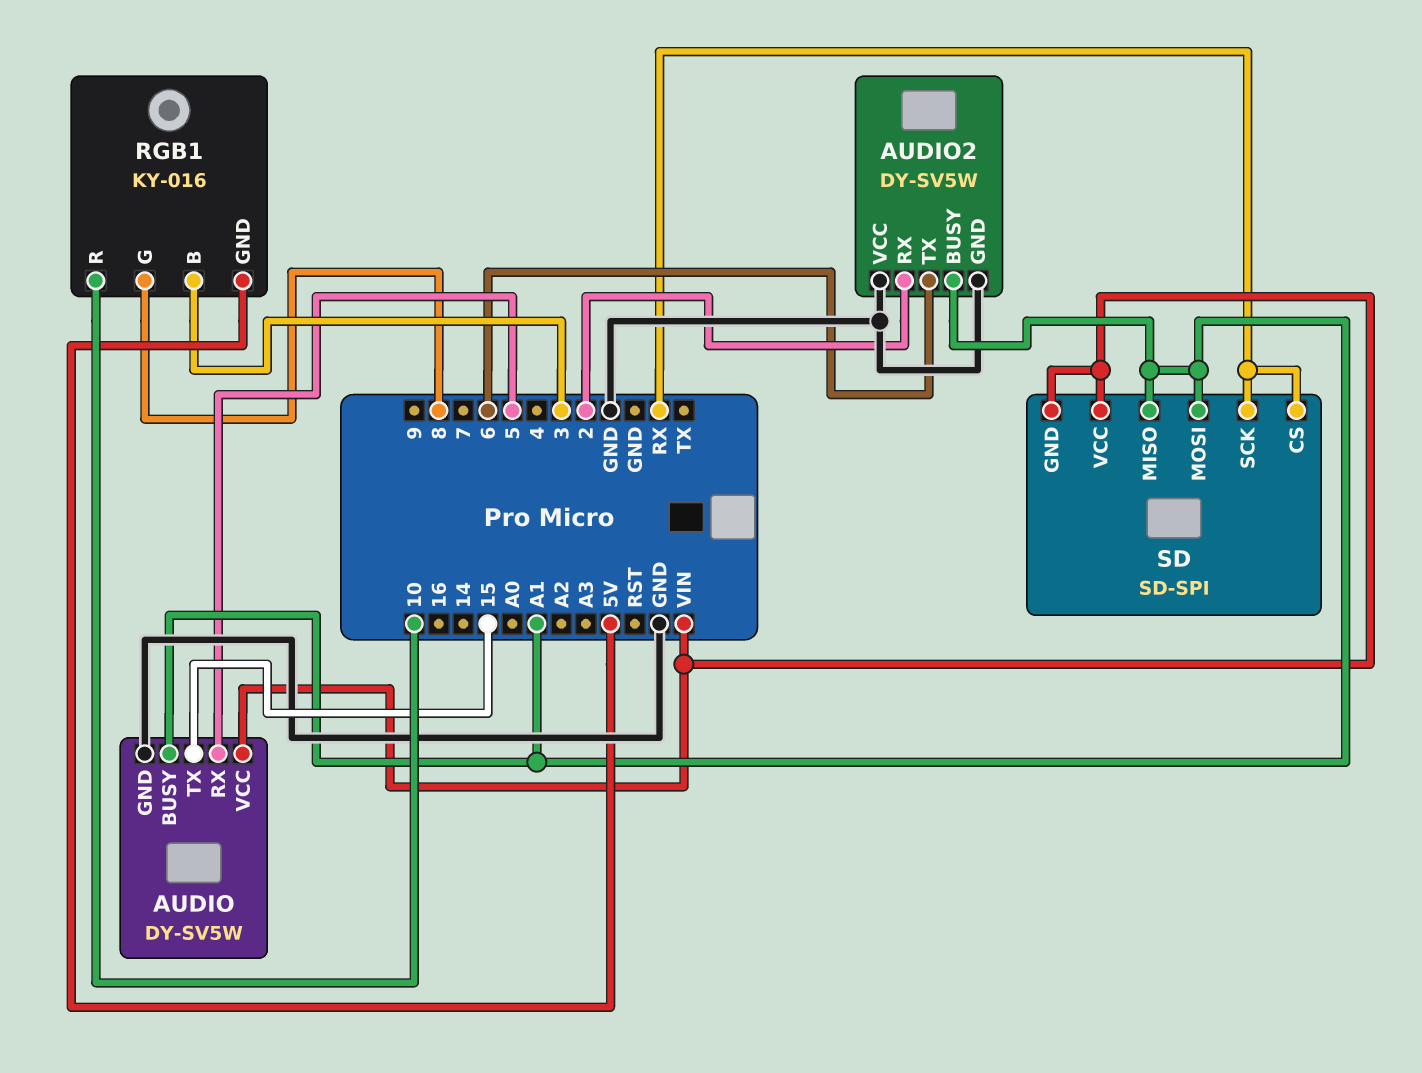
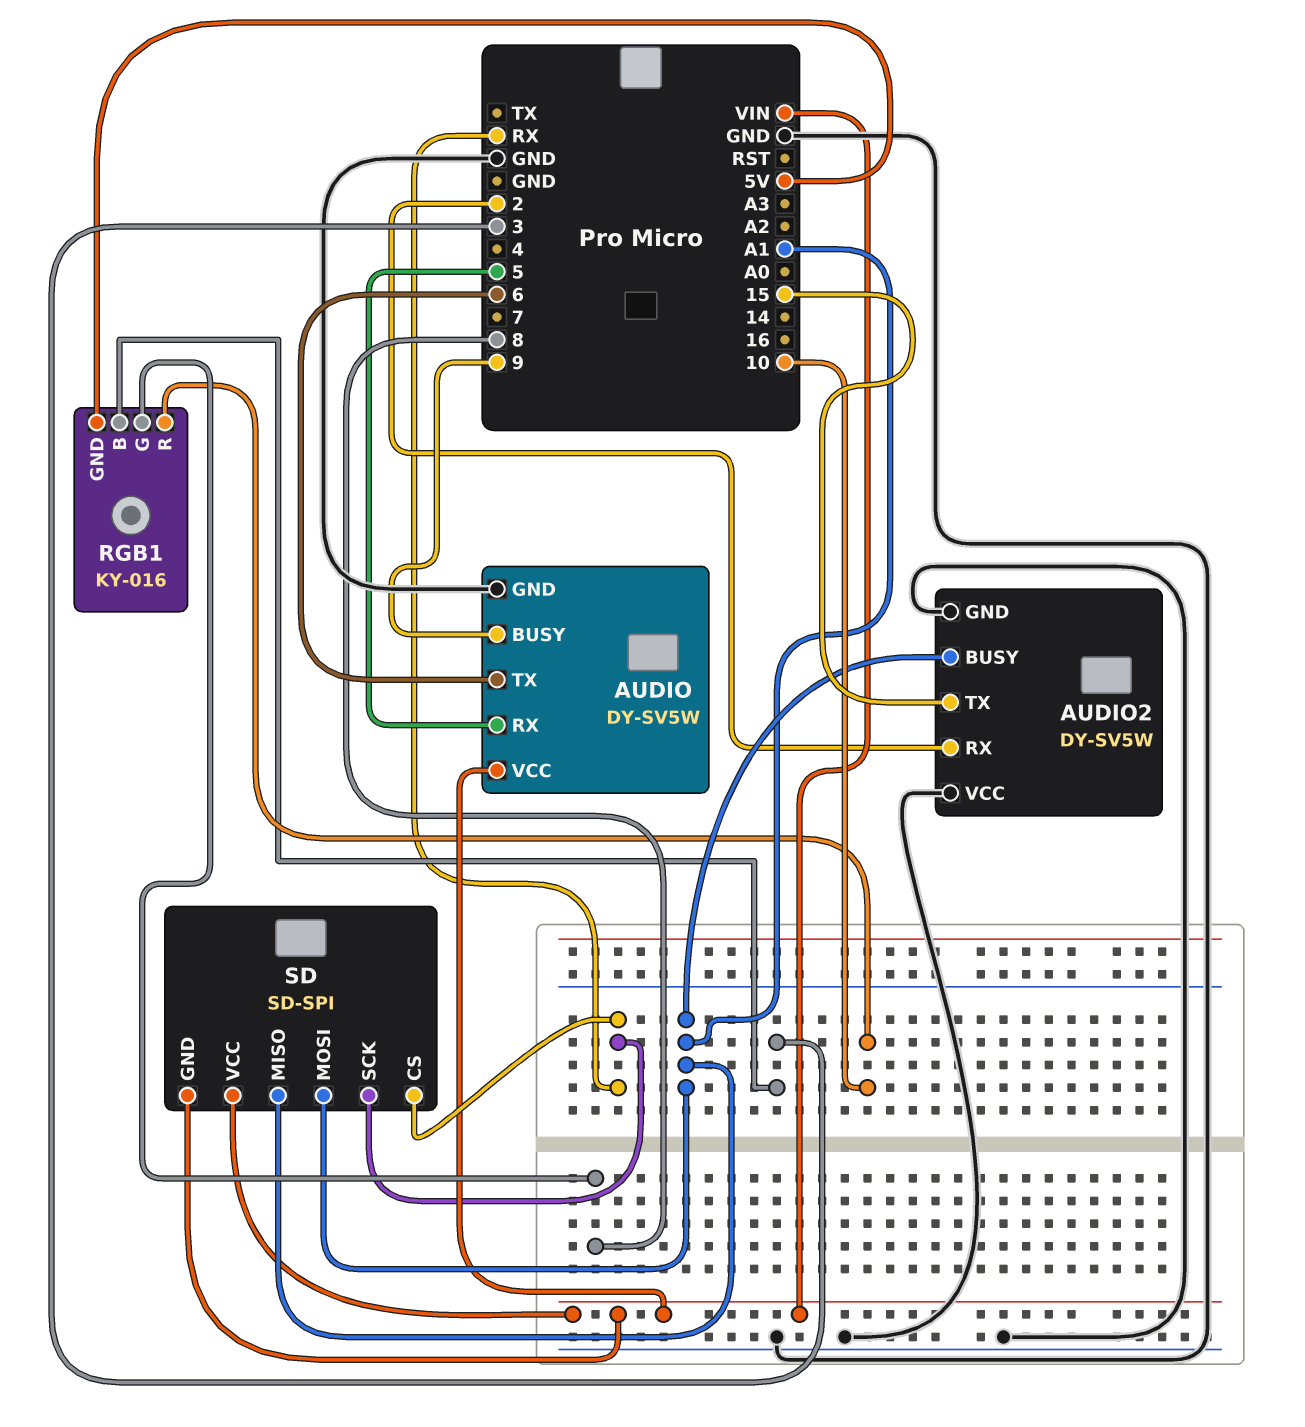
AUDIO pin BUSY: A1 -> 9
AUDIO pin TX: 15 -> 6
AUDIO2 pin TX: 6 -> 15

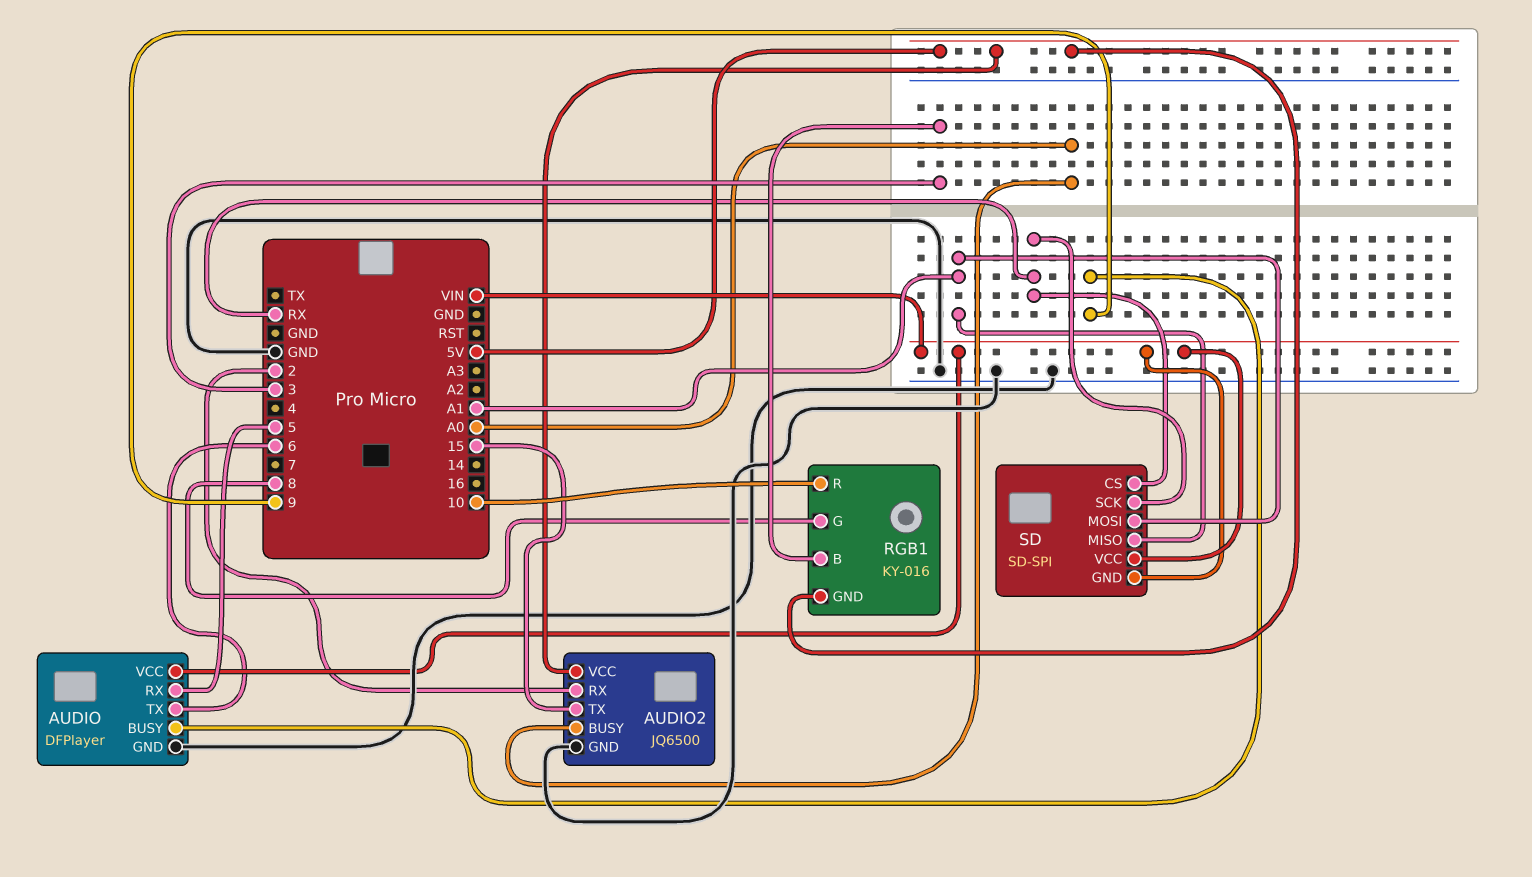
AUDIO: DY-SV5W -> DFPlayer
AUDIO2: DY-SV5W -> JQ6500
AUDIO2 pin BUSY: A1 -> A0
AUDIO2 pin VCC: GND -> 5V

